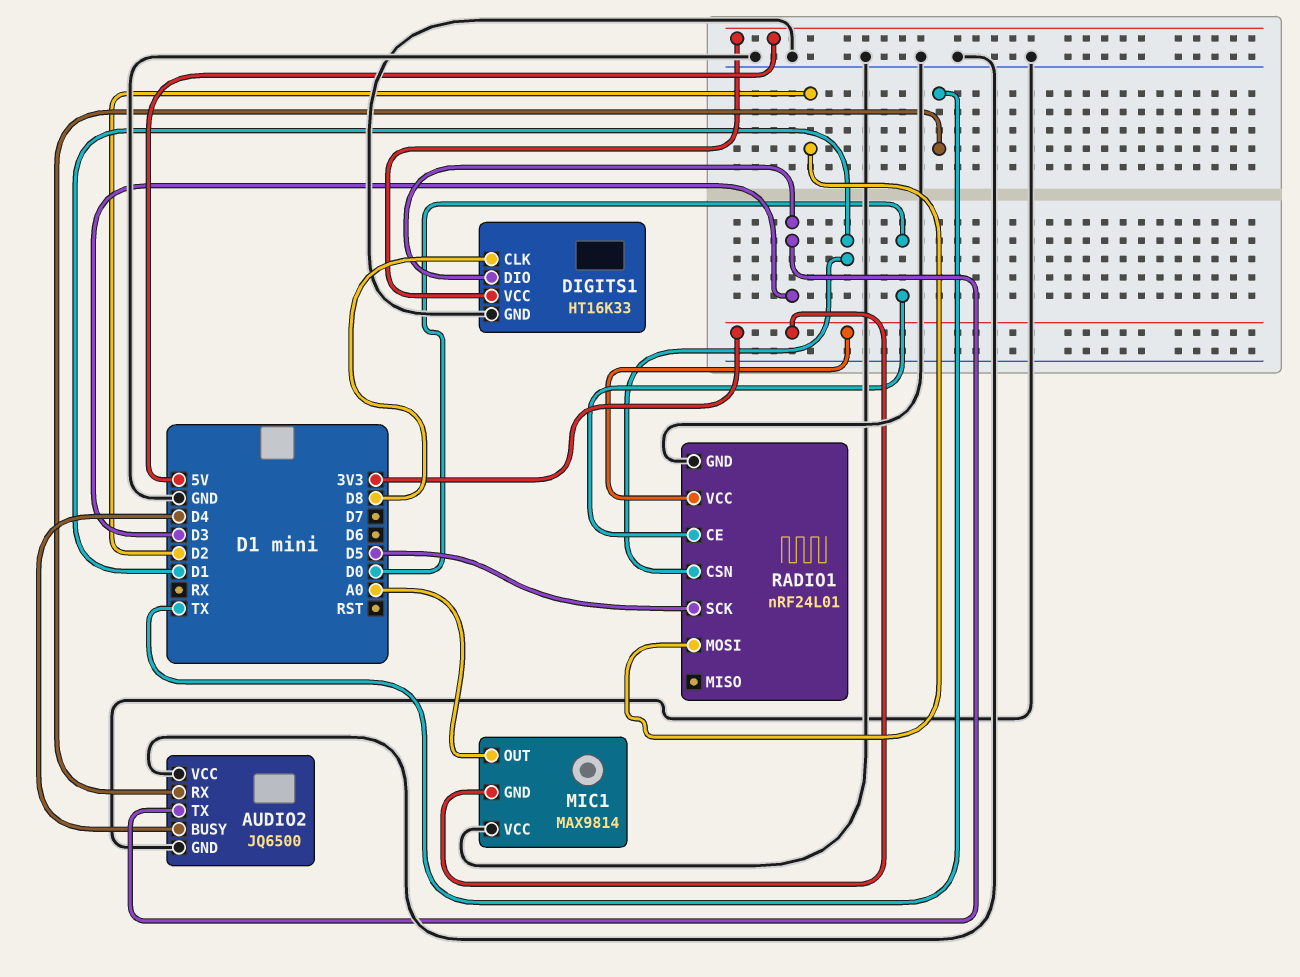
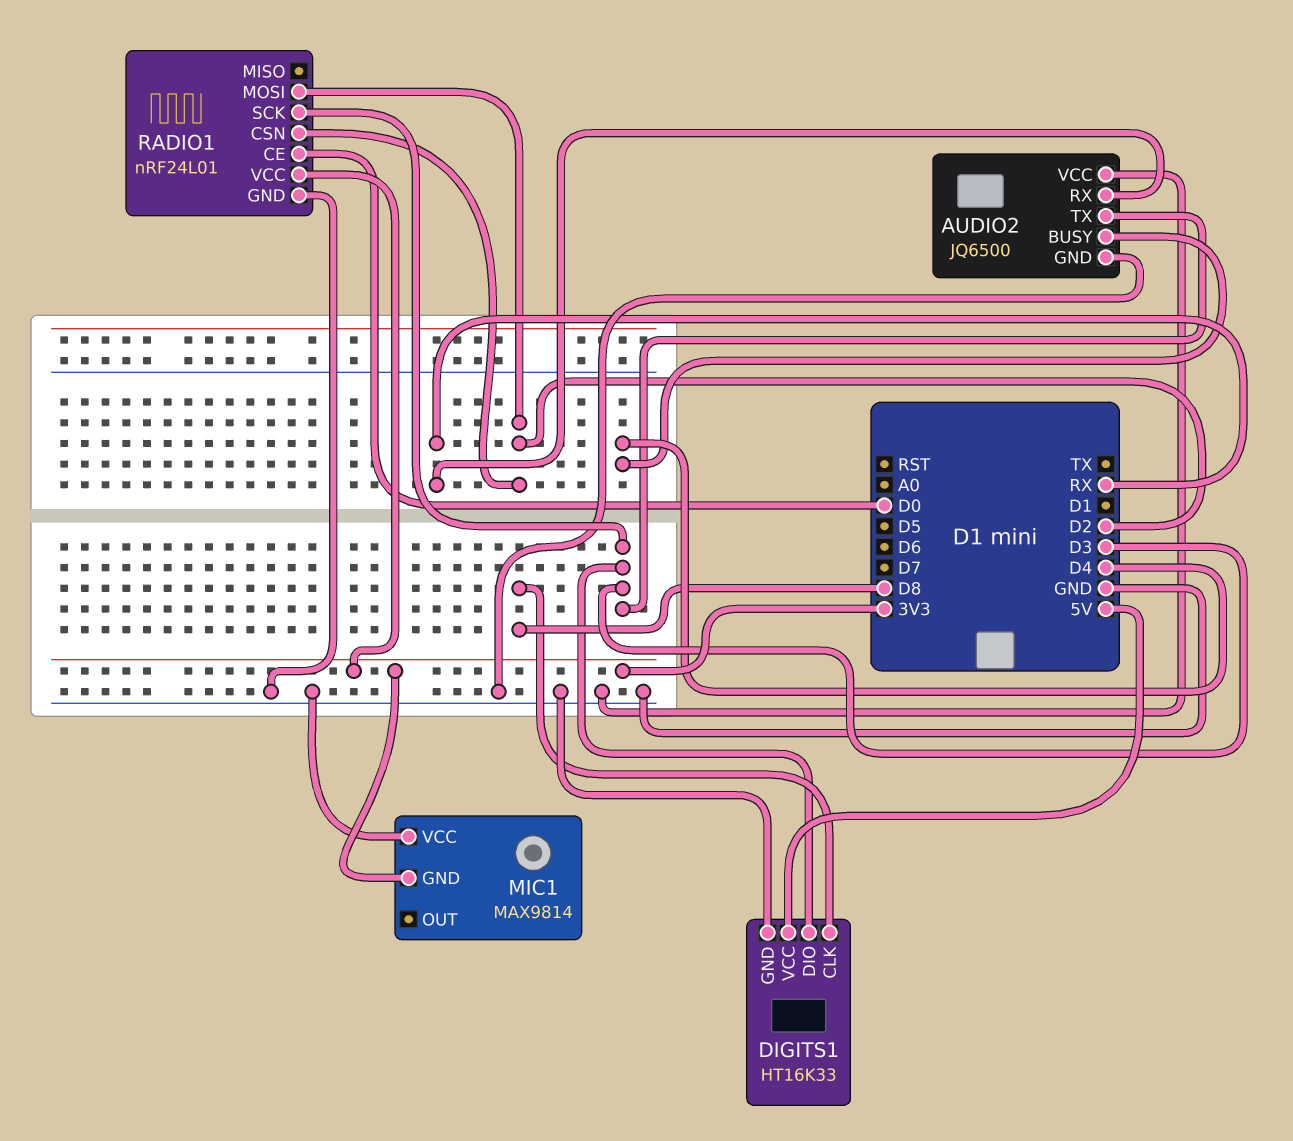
AUDIO2 pin RX: TX -> RX
MIC1 pin OUT: A0 -> none
RADIO1 pin CSN: D1 -> D2
RADIO1 pin SCK: D5 -> D3

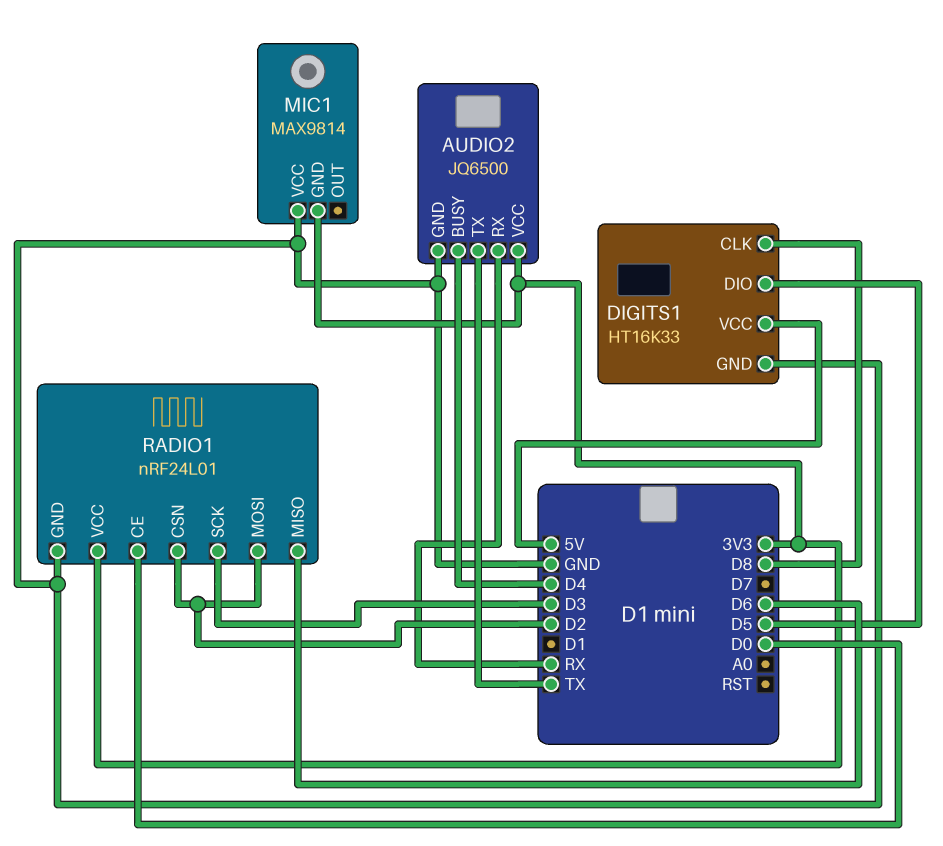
AUDIO2 pin TX: D3 -> TX
AUDIO2 pin VCC: GND -> 3V3
DIGITS1 pin DIO: D3 -> D5
RADIO1 pin MISO: none -> D6

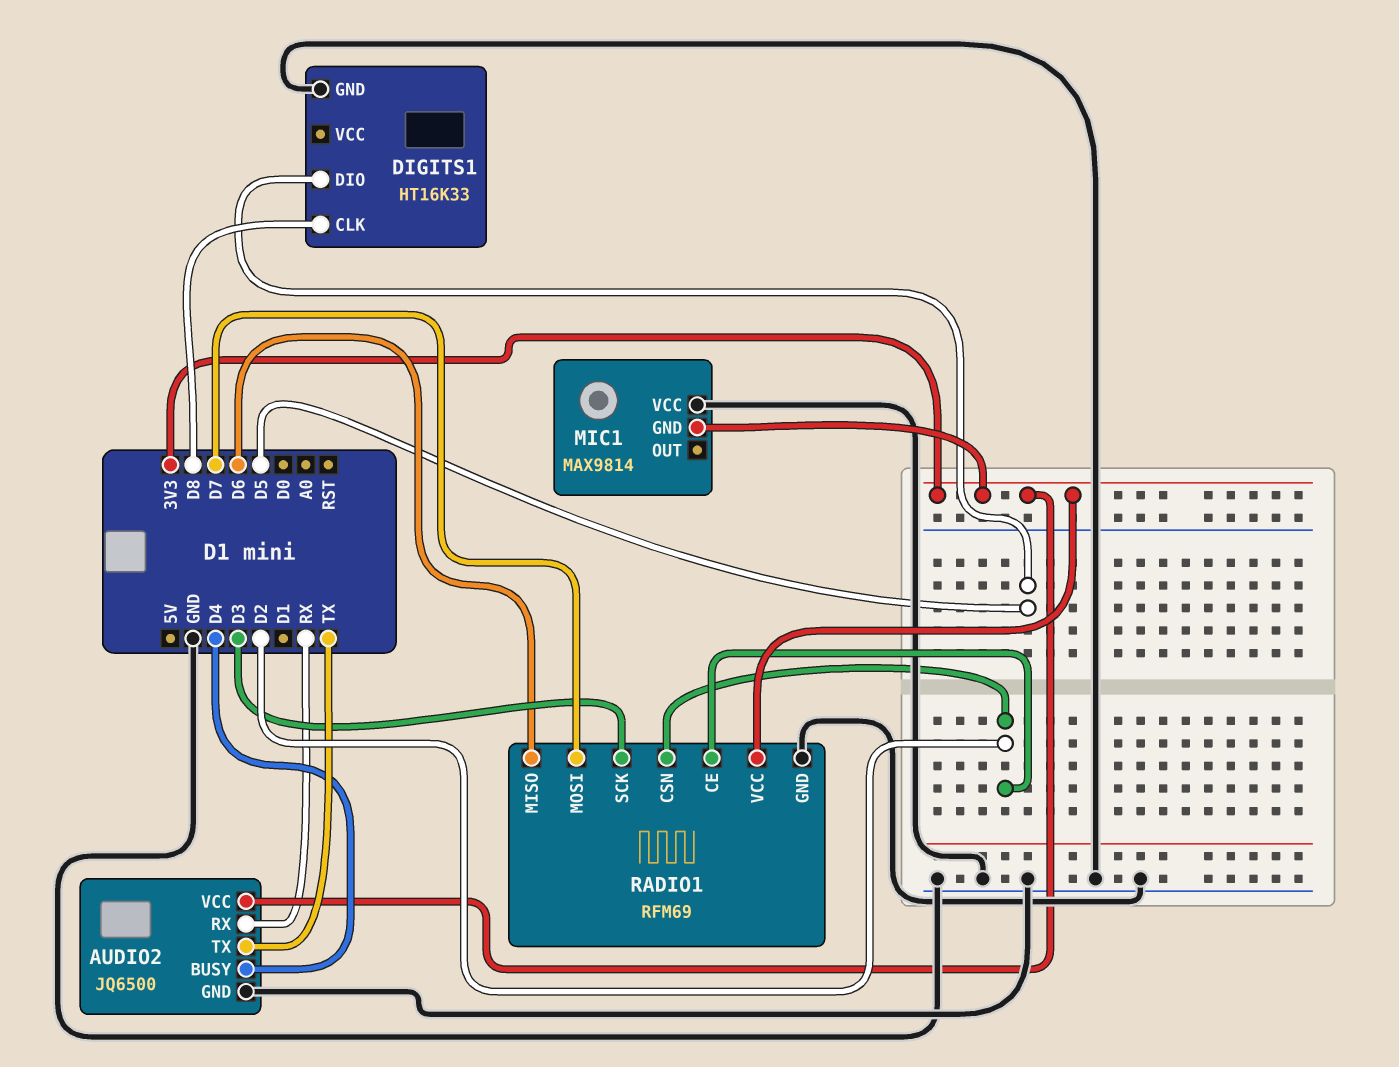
DIGITS1 pin VCC: 5V -> none
RADIO1: nRF24L01 -> RFM69
RADIO1 pin CE: D0 -> D2
RADIO1 pin MOSI: D2 -> D7

